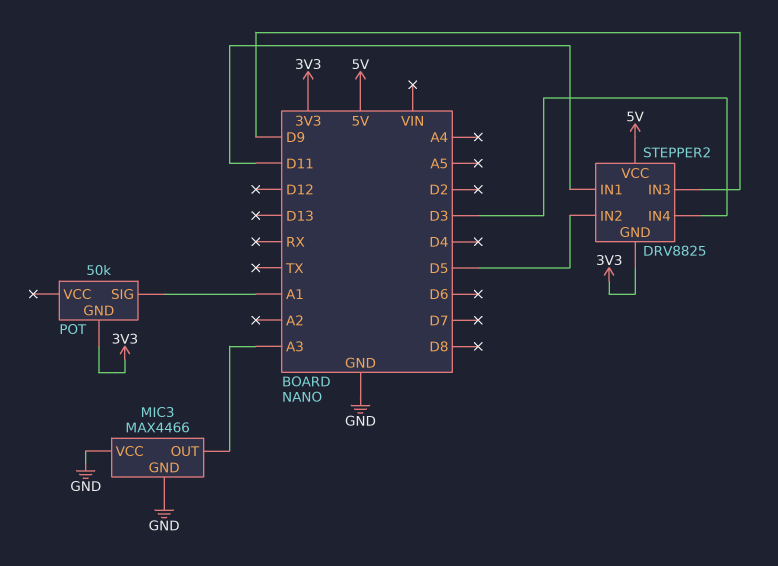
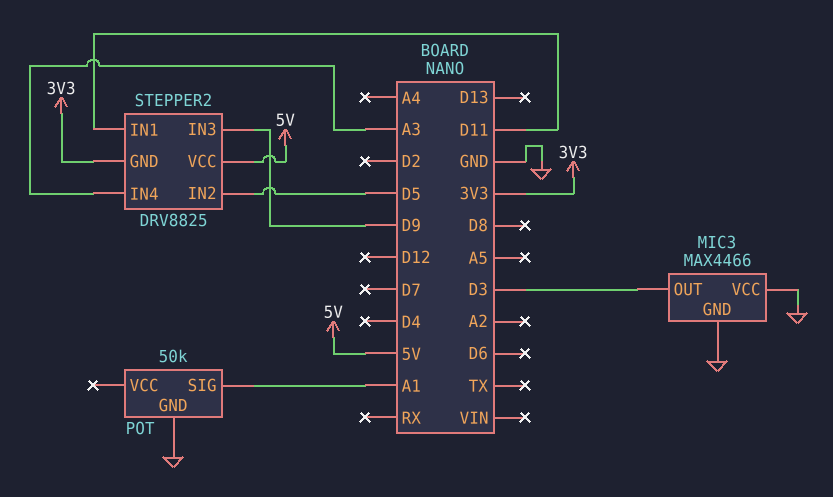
MIC3 pin OUT: A3 -> D3
POT pin GND: 3V3 -> GND
STEPPER2 pin IN4: D3 -> A3

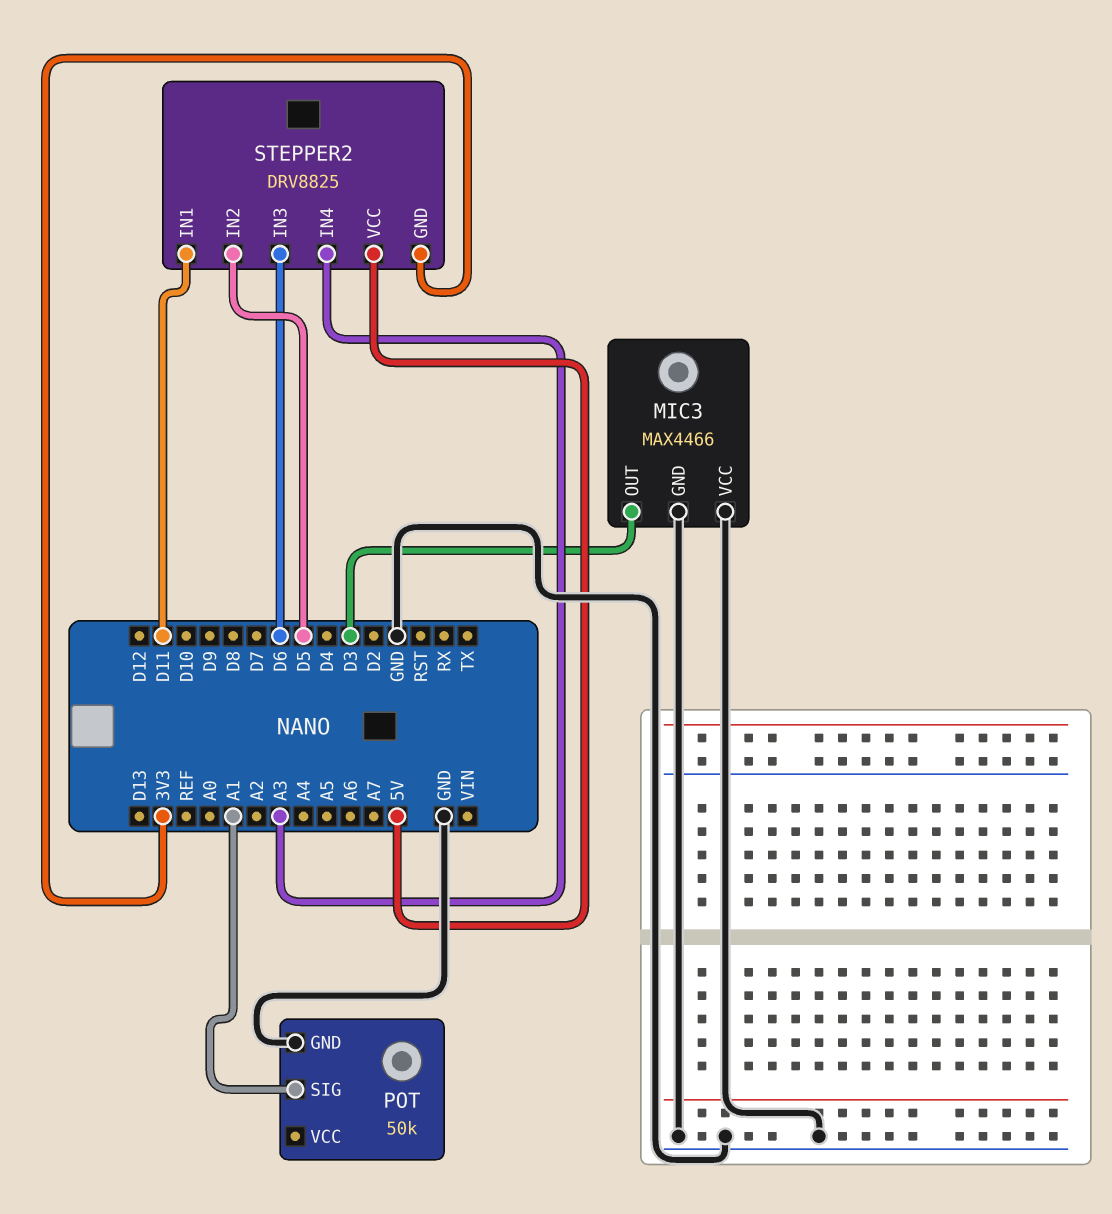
STEPPER2 pin IN3: D9 -> D6

